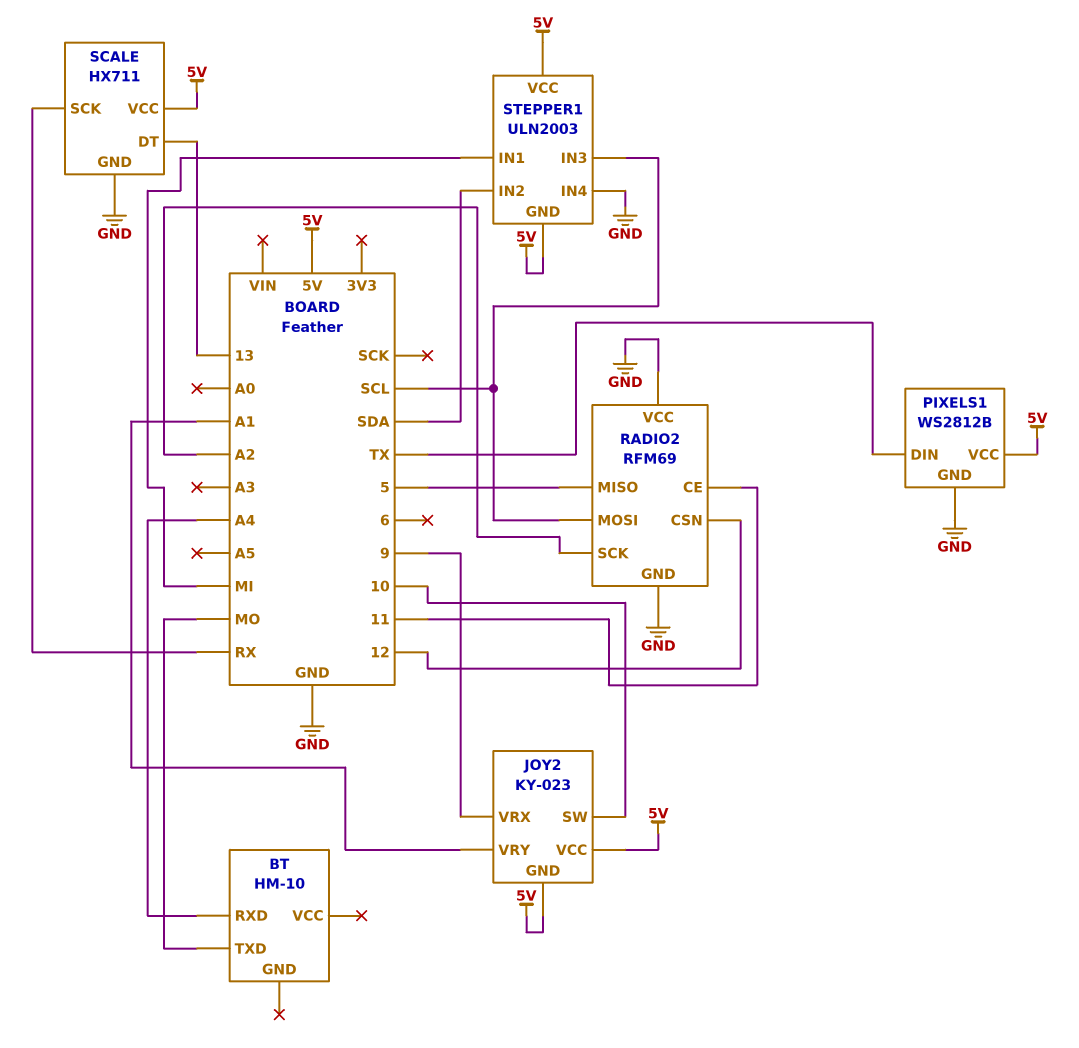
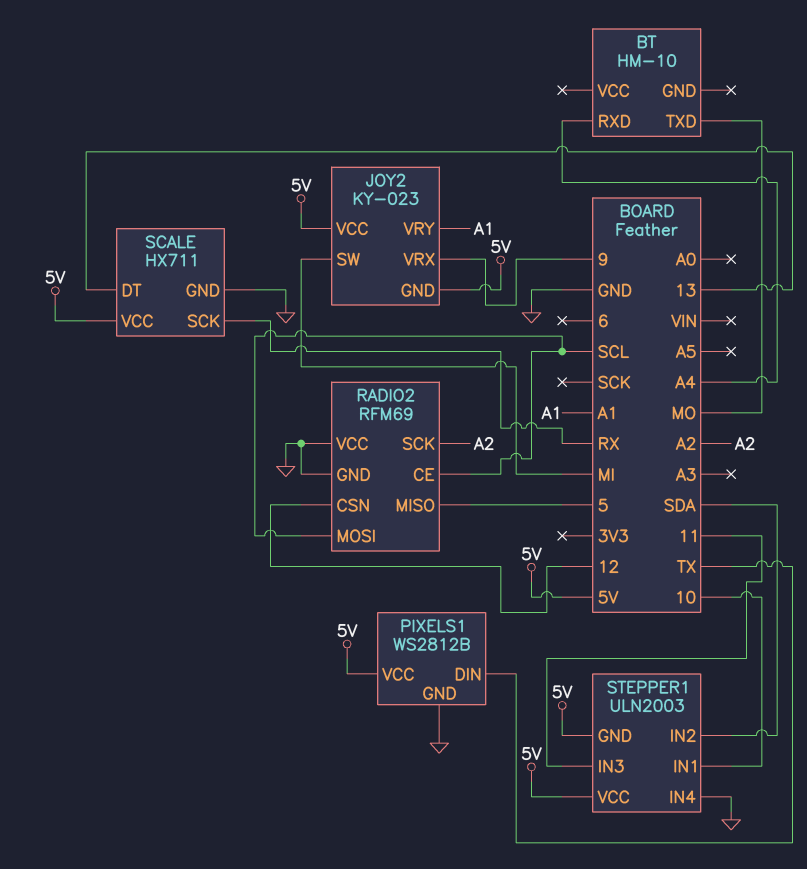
JOY2 pin SW: 10 -> MI
RADIO2 pin CE: 11 -> SCL
STEPPER1 pin IN1: MI -> 10
STEPPER1 pin IN3: SCL -> 11

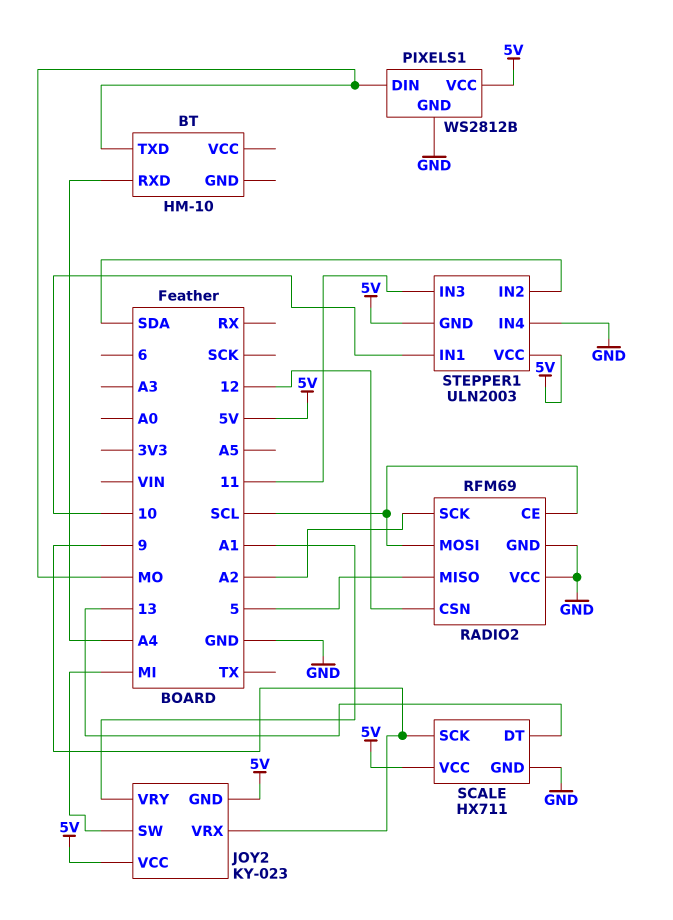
PIXELS1 pin DIN: TX -> MO
SCALE pin SCK: RX -> 9

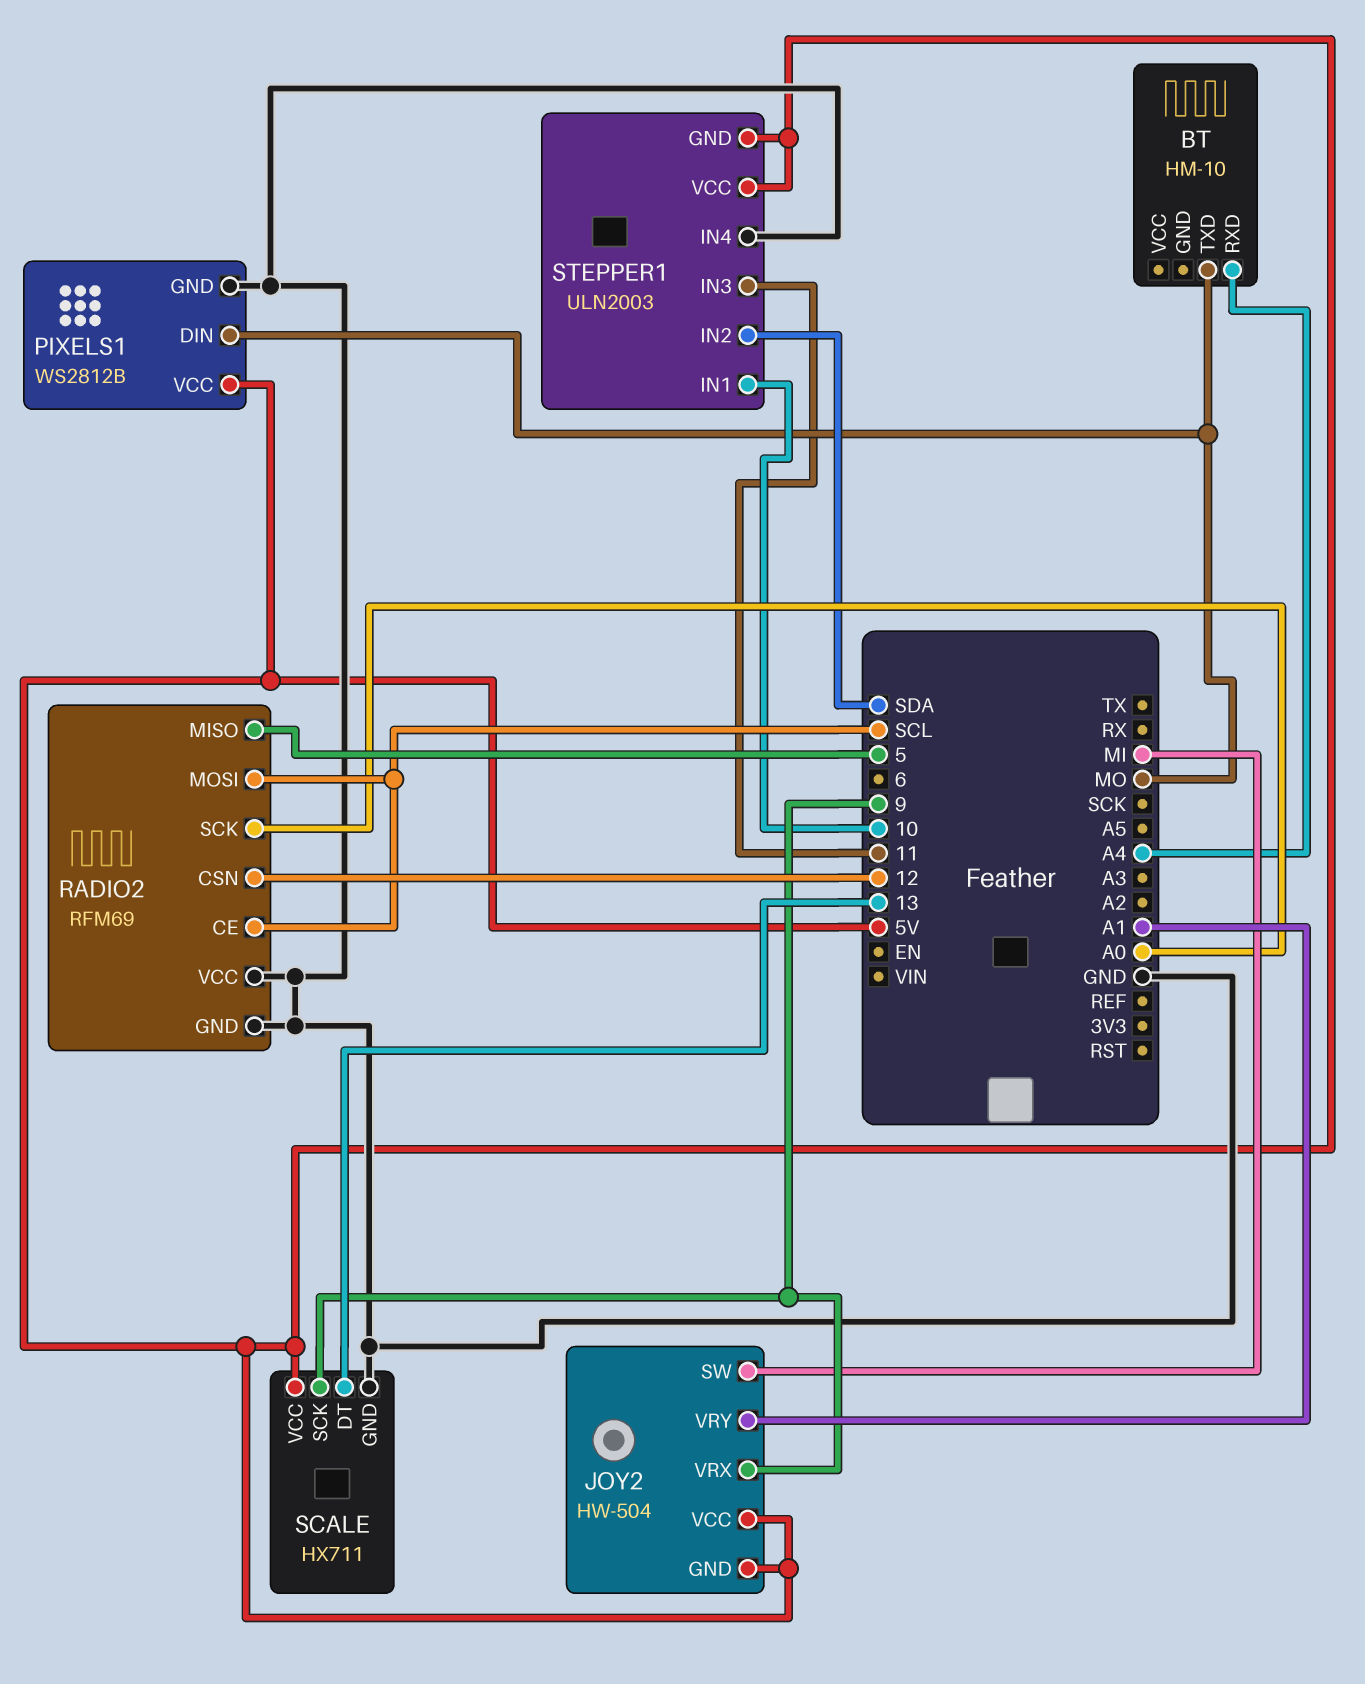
JOY2: KY-023 -> HW-504
RADIO2 pin SCK: A2 -> A0

